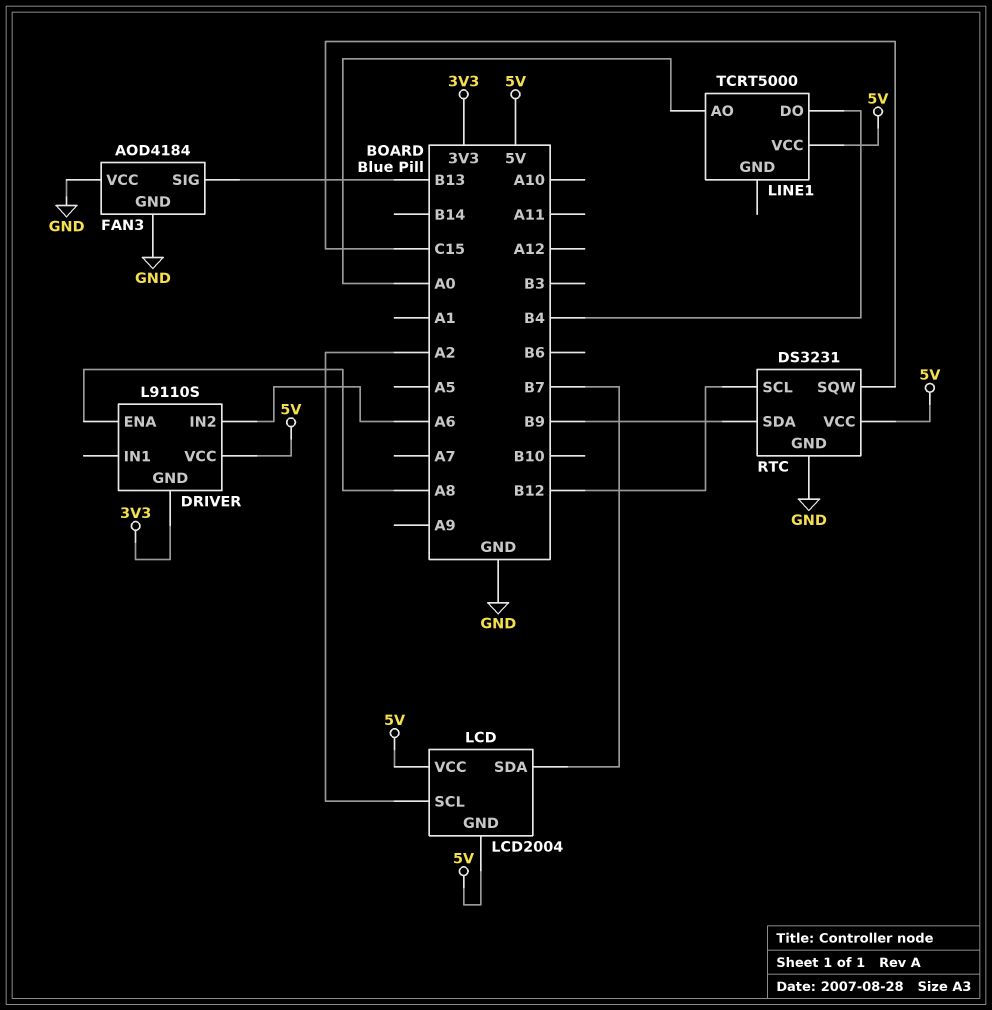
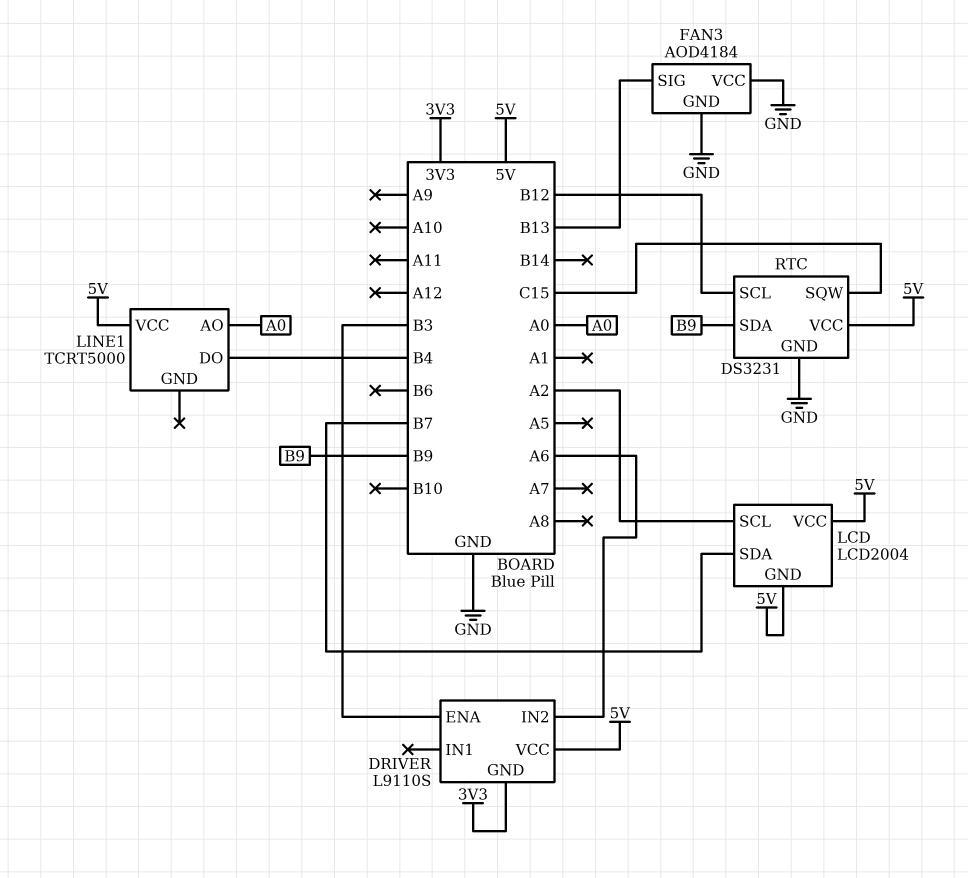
DRIVER pin ENA: A8 -> B3

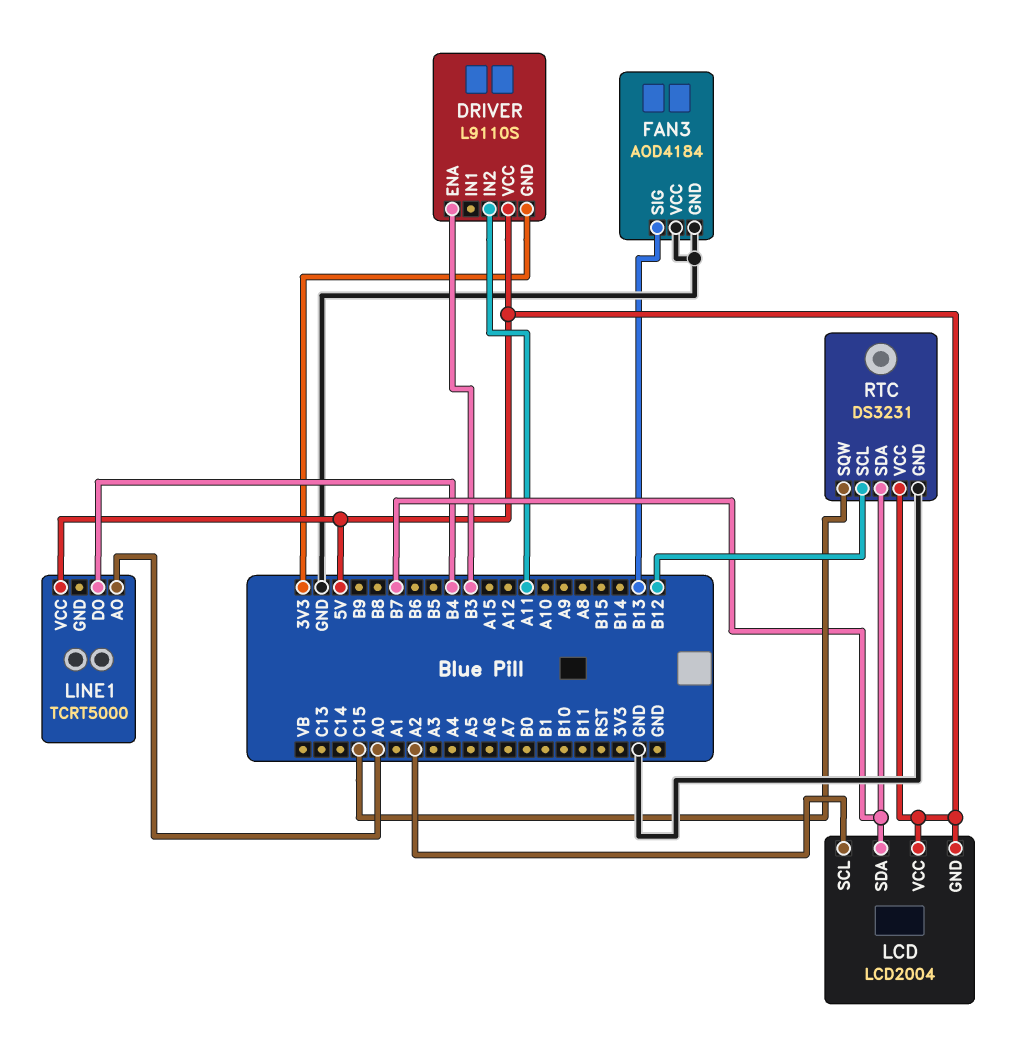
DRIVER pin IN2: A6 -> A11
RTC pin SDA: B9 -> B7

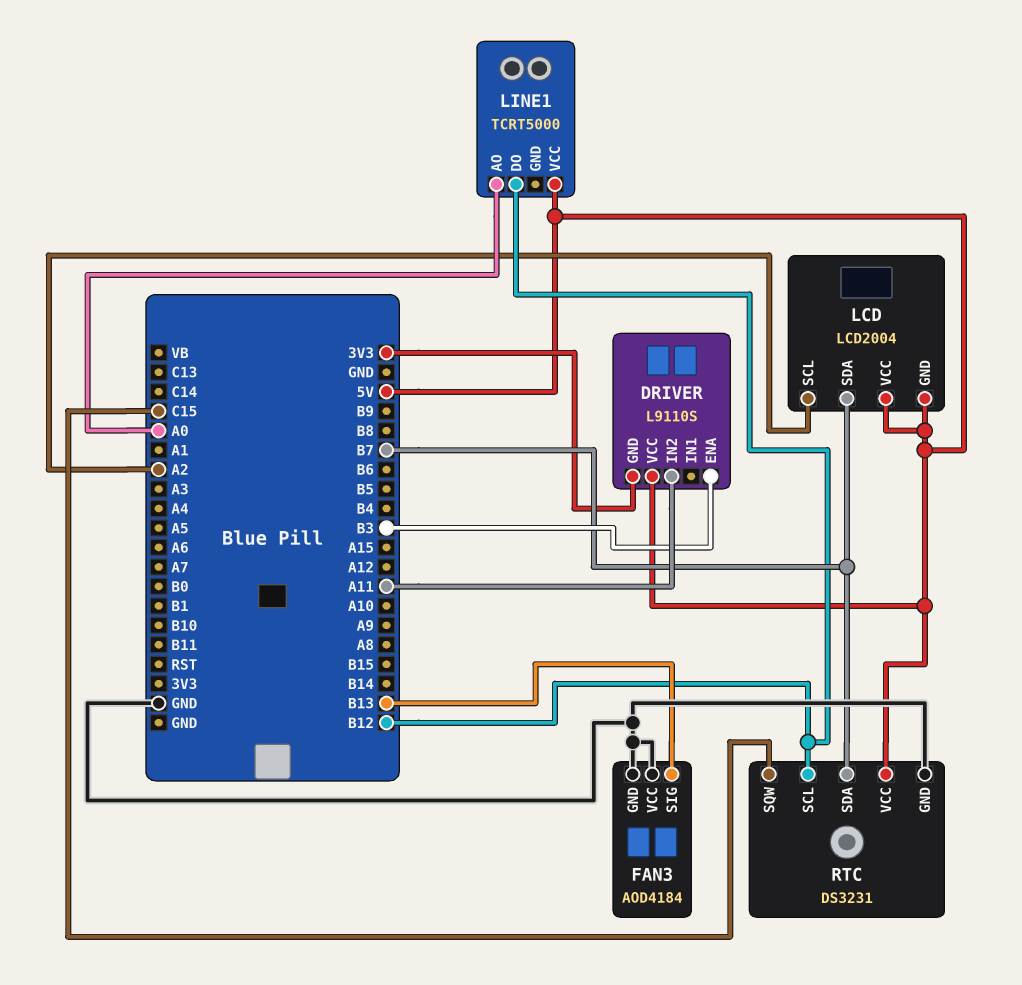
LINE1 pin DO: B4 -> B12

